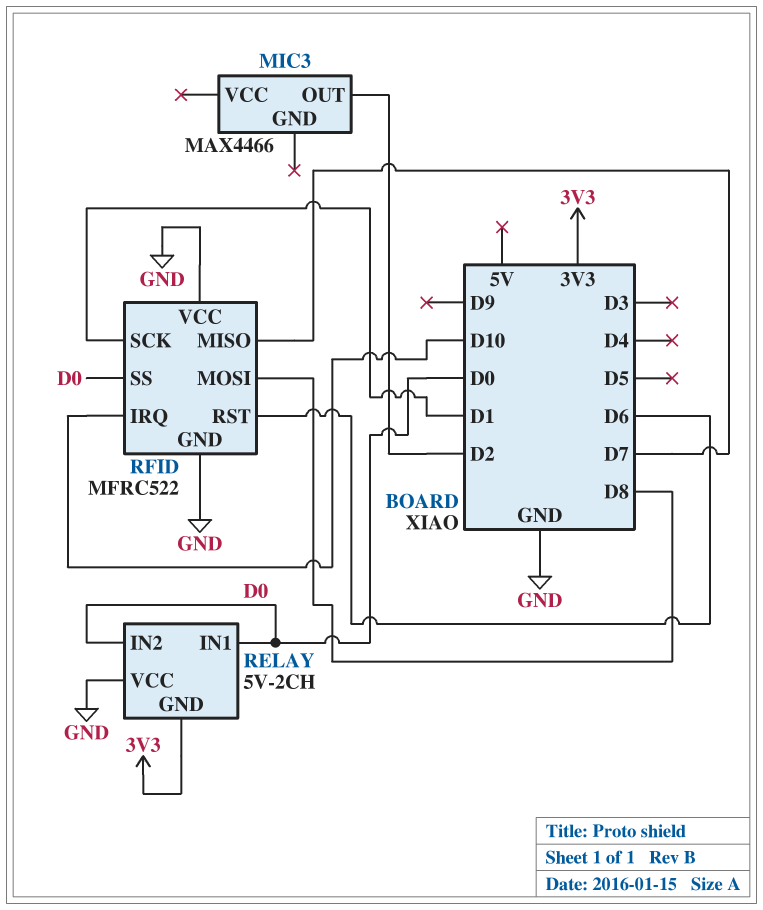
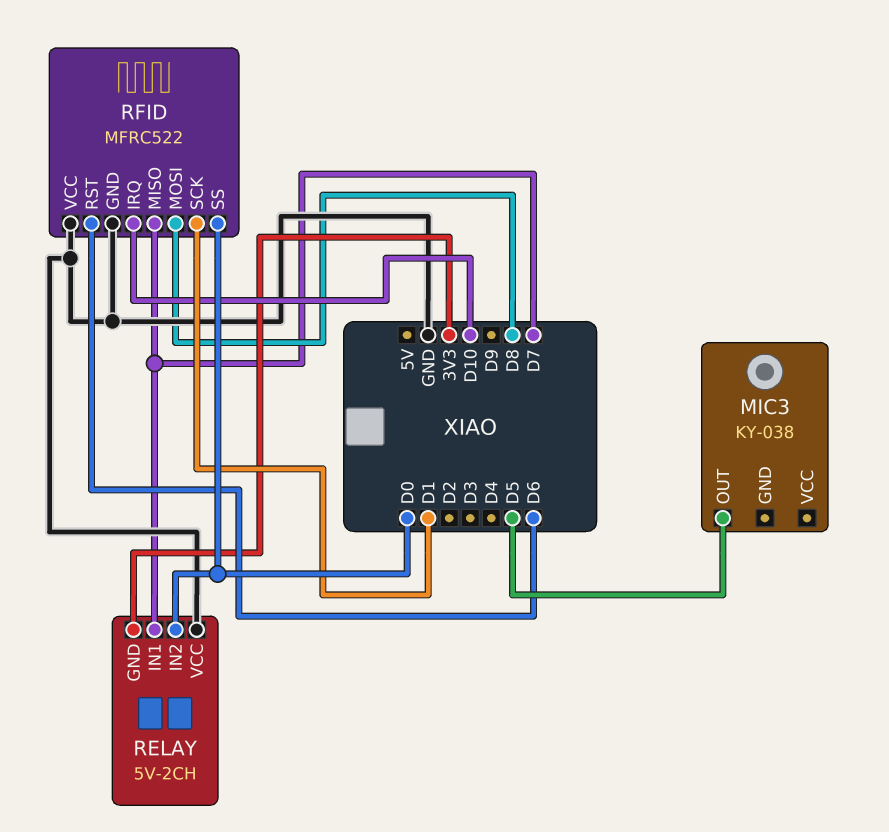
MIC3: MAX4466 -> KY-038
MIC3 pin OUT: D2 -> D5
RELAY pin IN1: D0 -> D7

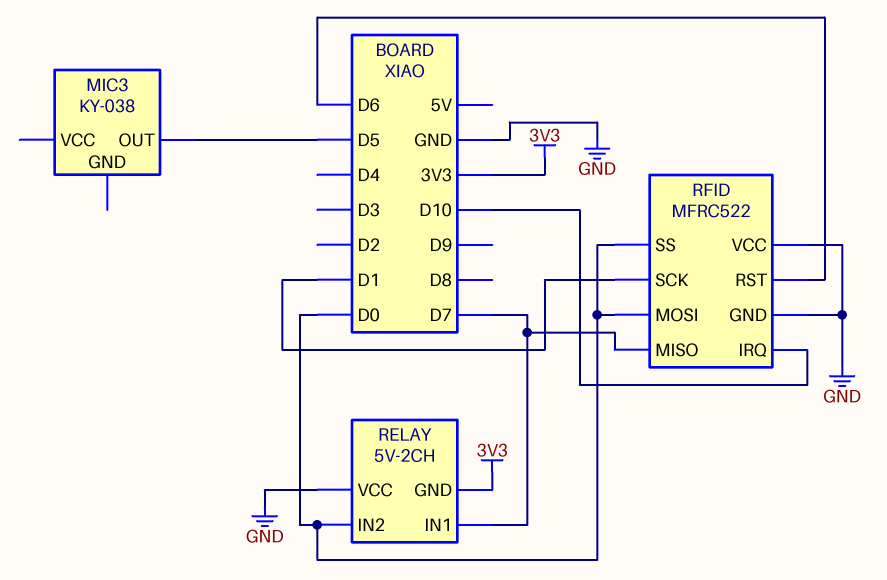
RFID pin MOSI: D8 -> D0

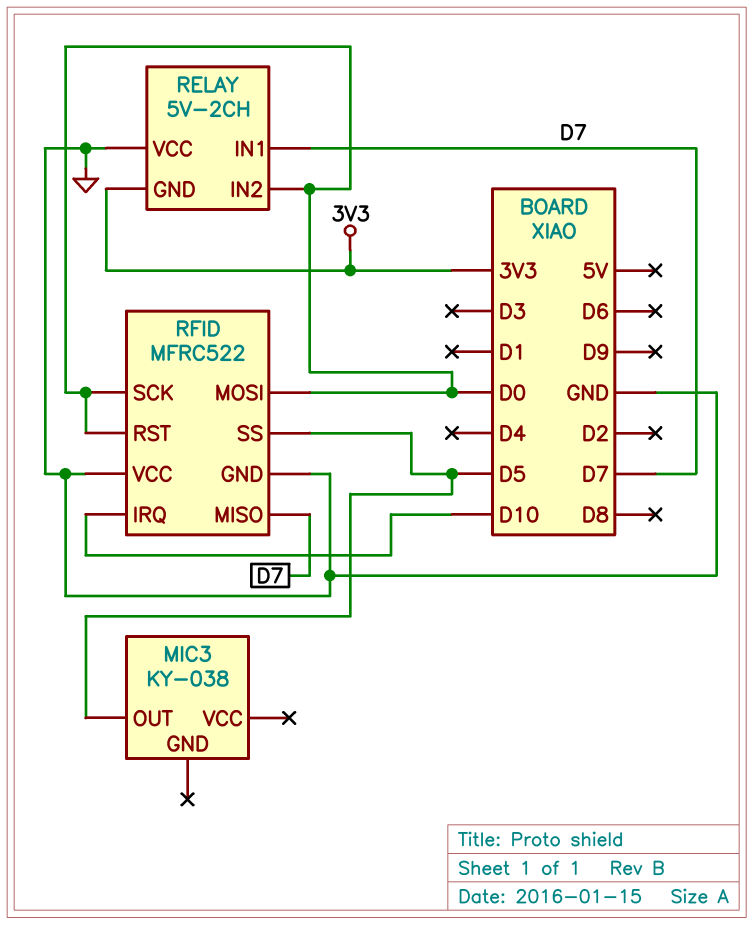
RFID pin RST: D6 -> D0
RFID pin SCK: D1 -> D0
RFID pin SS: D0 -> D5

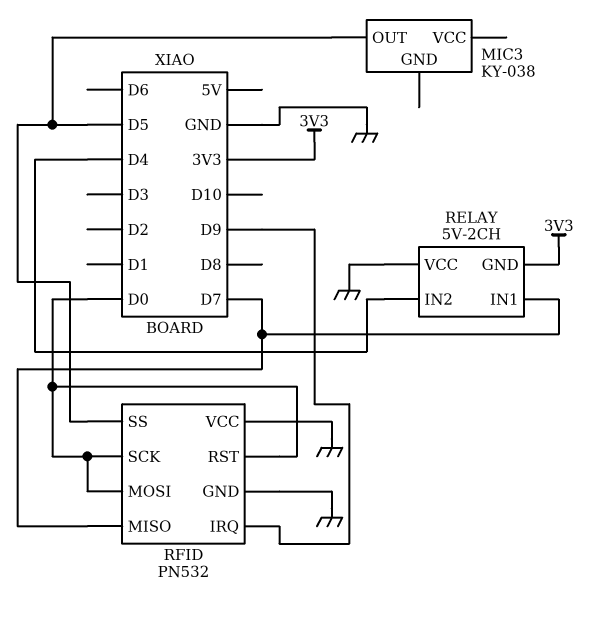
RELAY pin IN2: D0 -> D4
RFID: MFRC522 -> PN532
RFID pin IRQ: D10 -> D9

